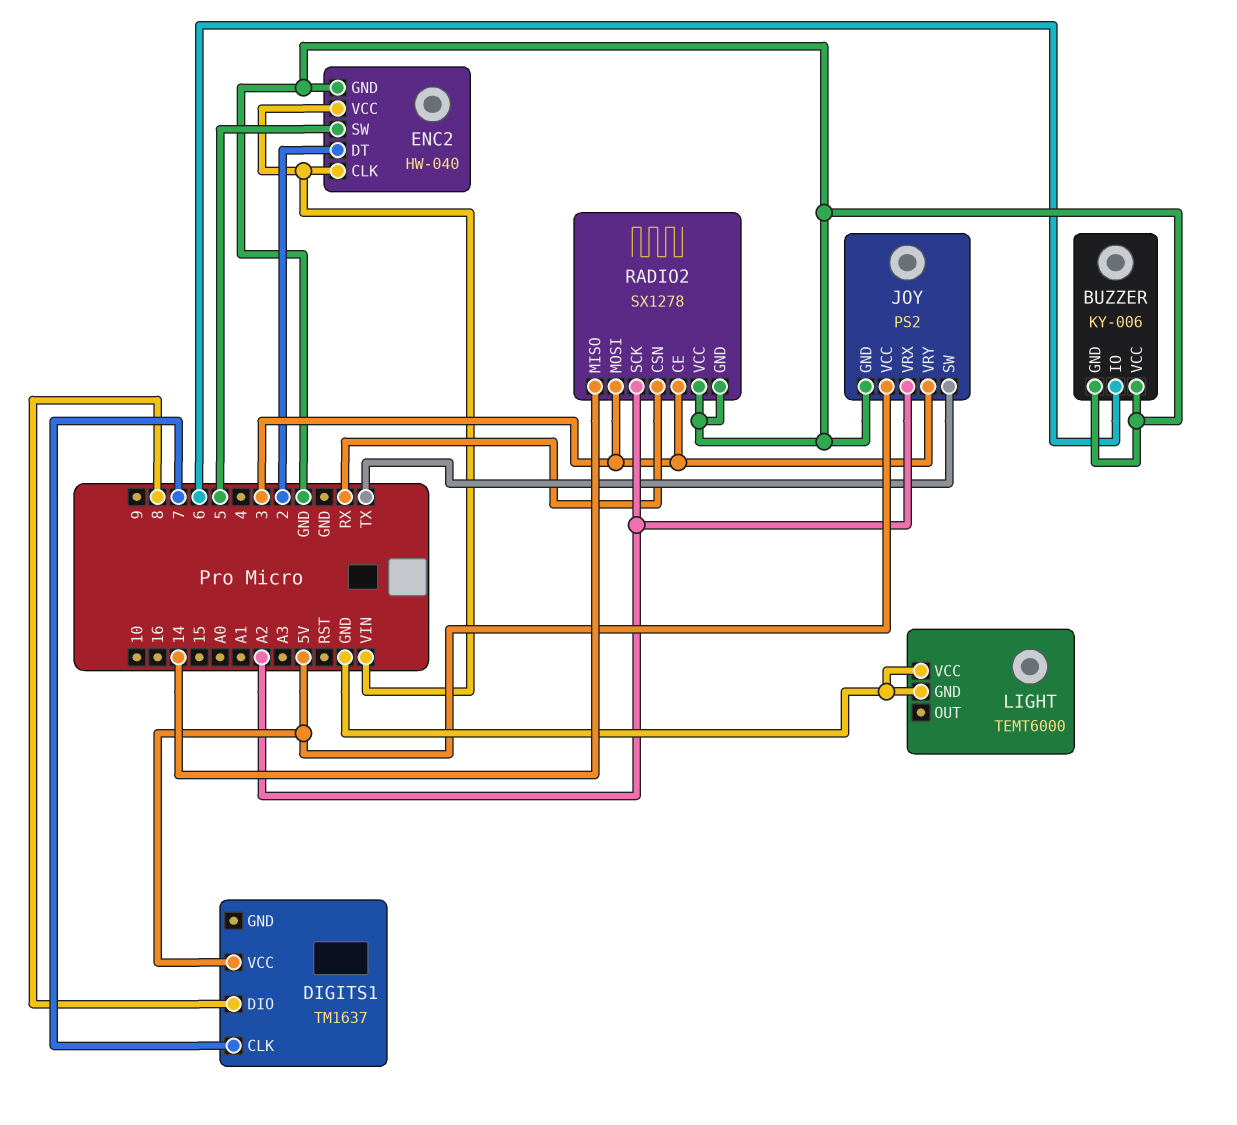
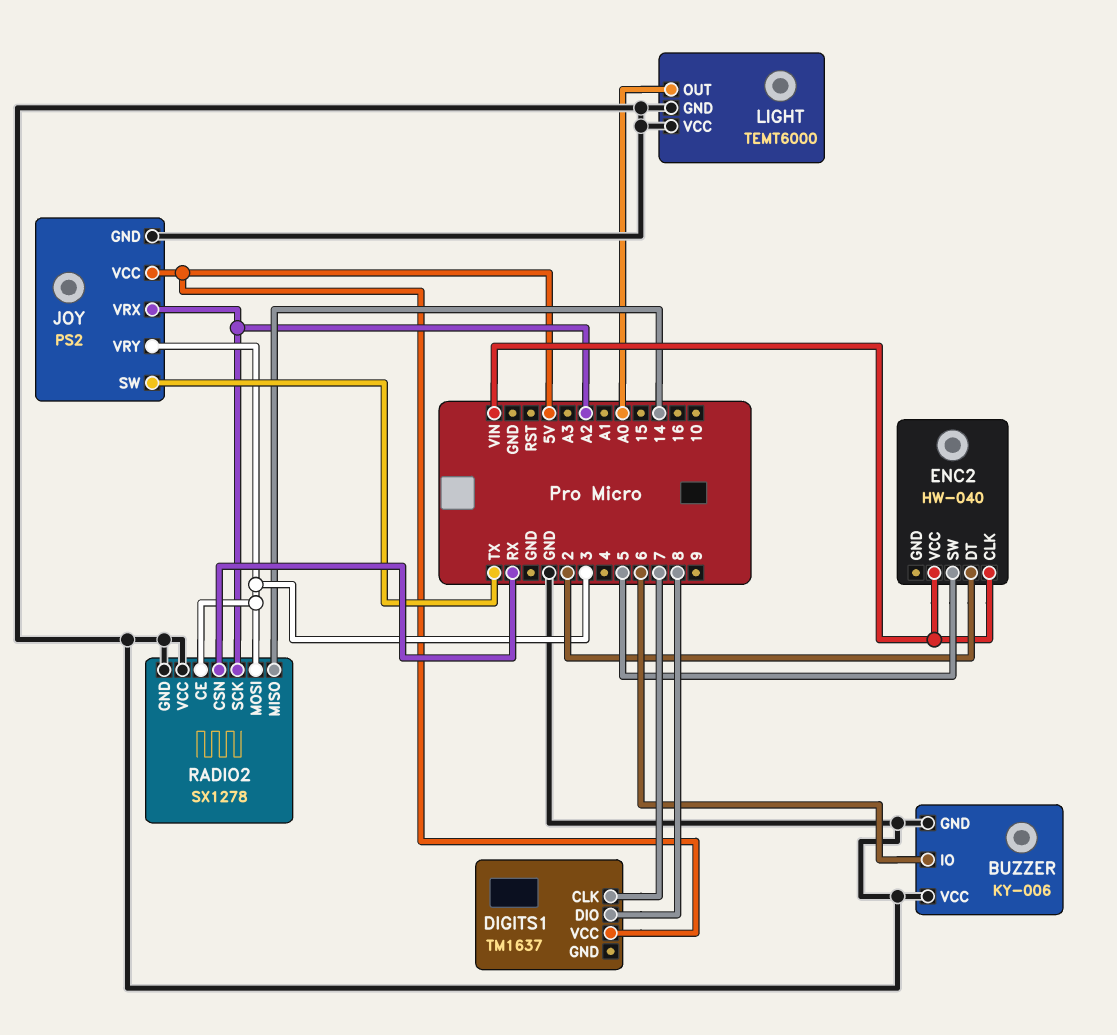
ENC2 pin GND: GND -> none
LIGHT pin OUT: none -> A0

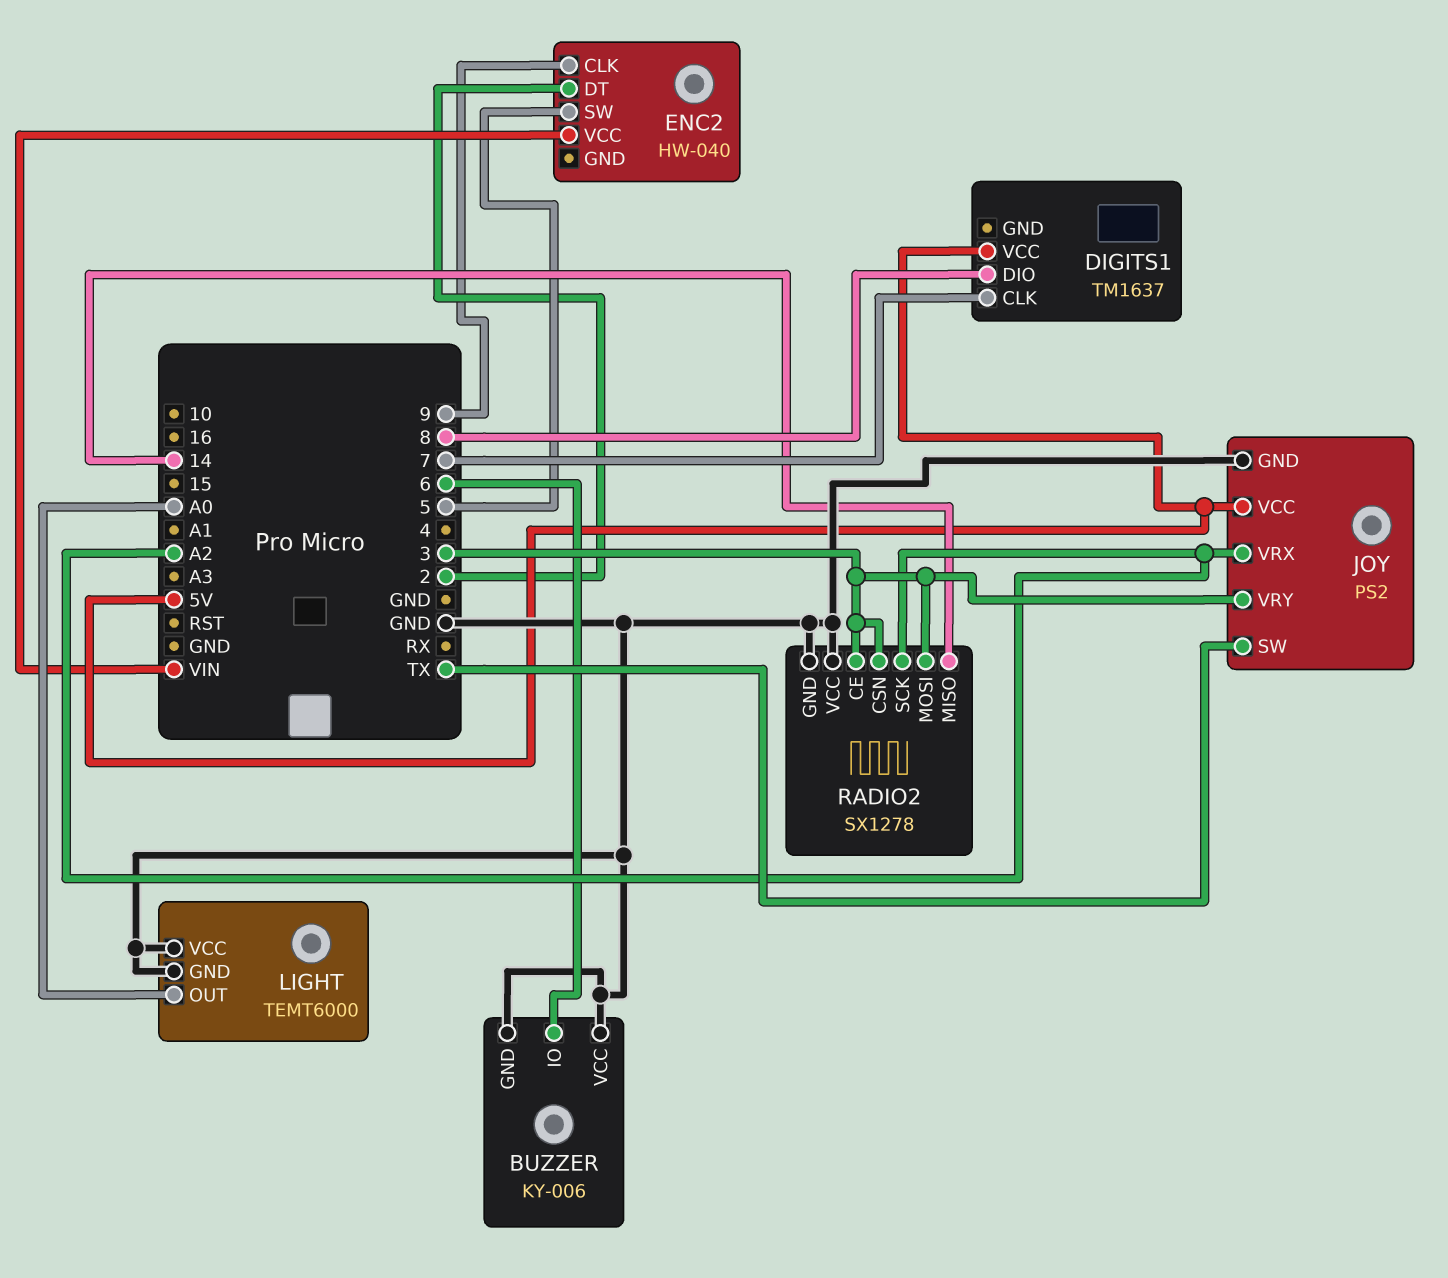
ENC2 pin CLK: VIN -> 9
RADIO2 pin CSN: RX -> 3

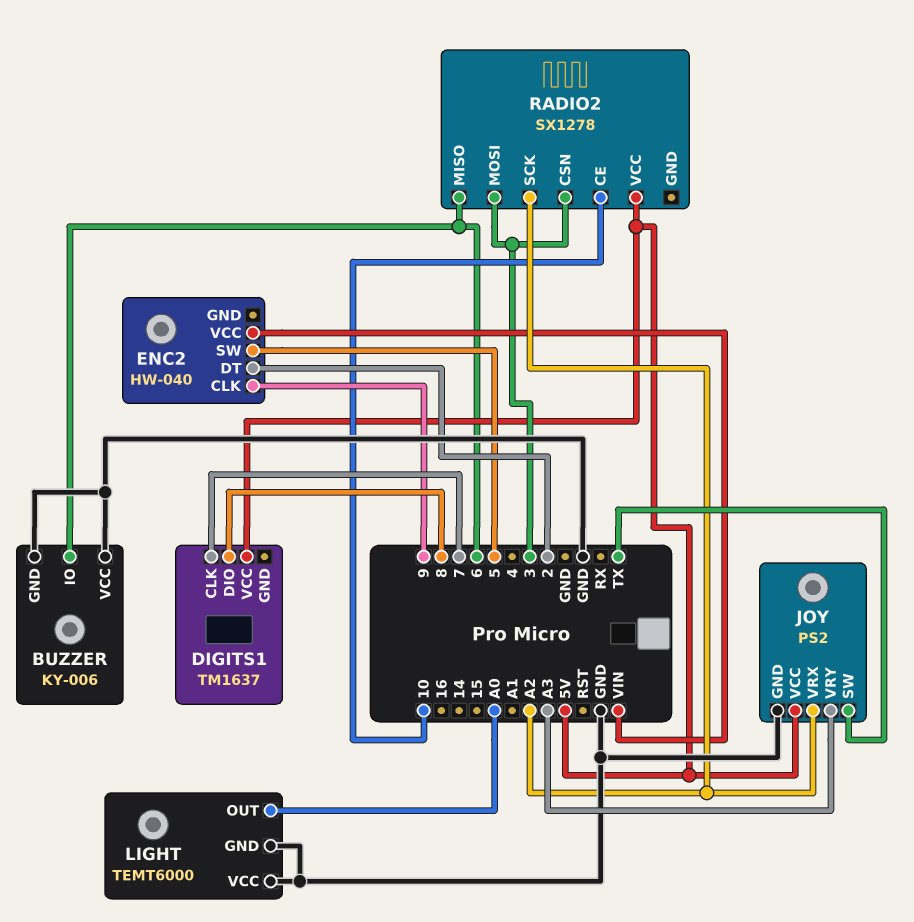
JOY pin VRY: 3 -> A3
RADIO2 pin CE: 3 -> 10
RADIO2 pin GND: GND -> none
RADIO2 pin MISO: 14 -> 6
RADIO2 pin VCC: GND -> 5V

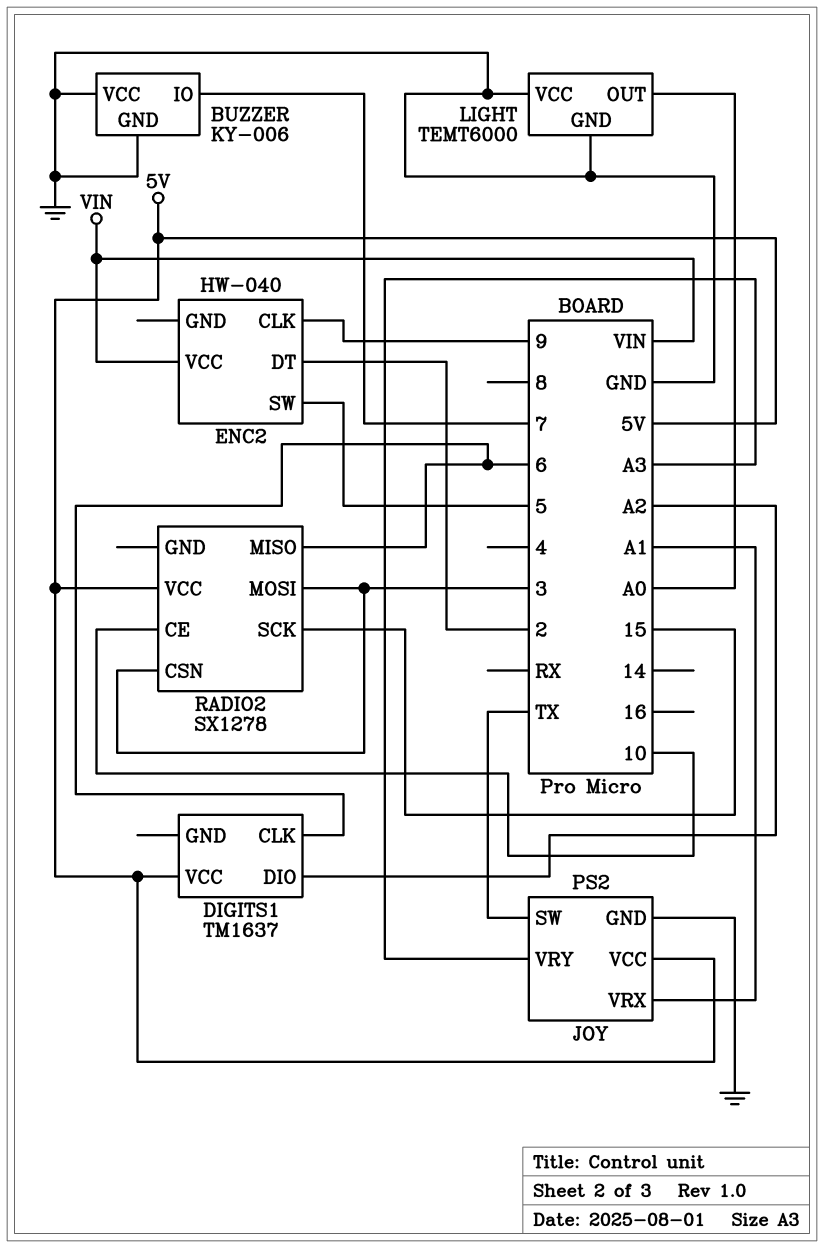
BUZZER pin IO: 6 -> 7
DIGITS1 pin CLK: 7 -> 6
DIGITS1 pin DIO: 8 -> A2
JOY pin VRX: A2 -> A1
RADIO2 pin SCK: A2 -> 15

